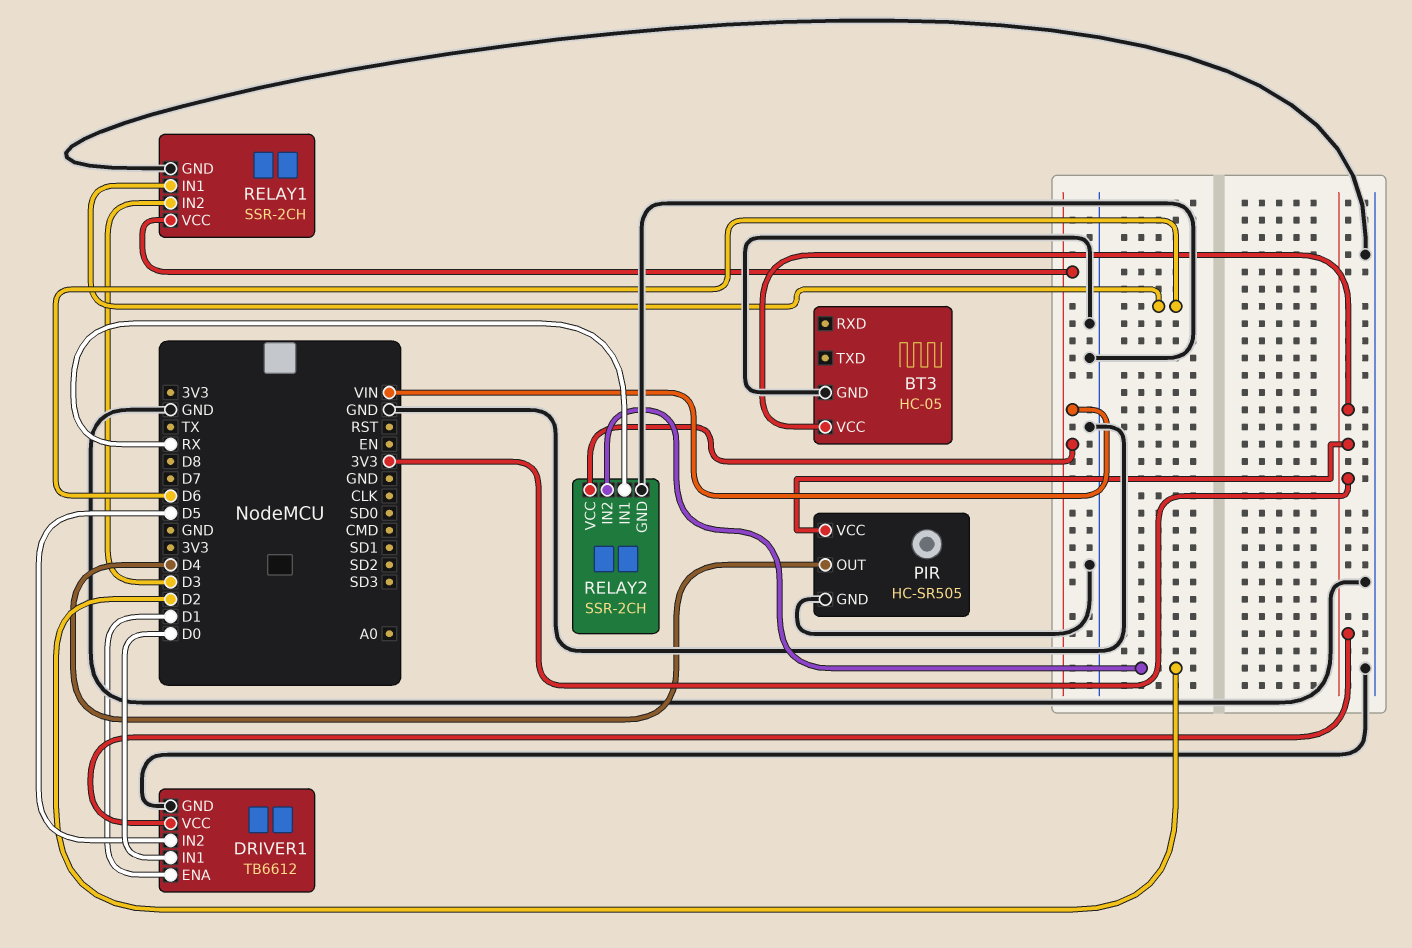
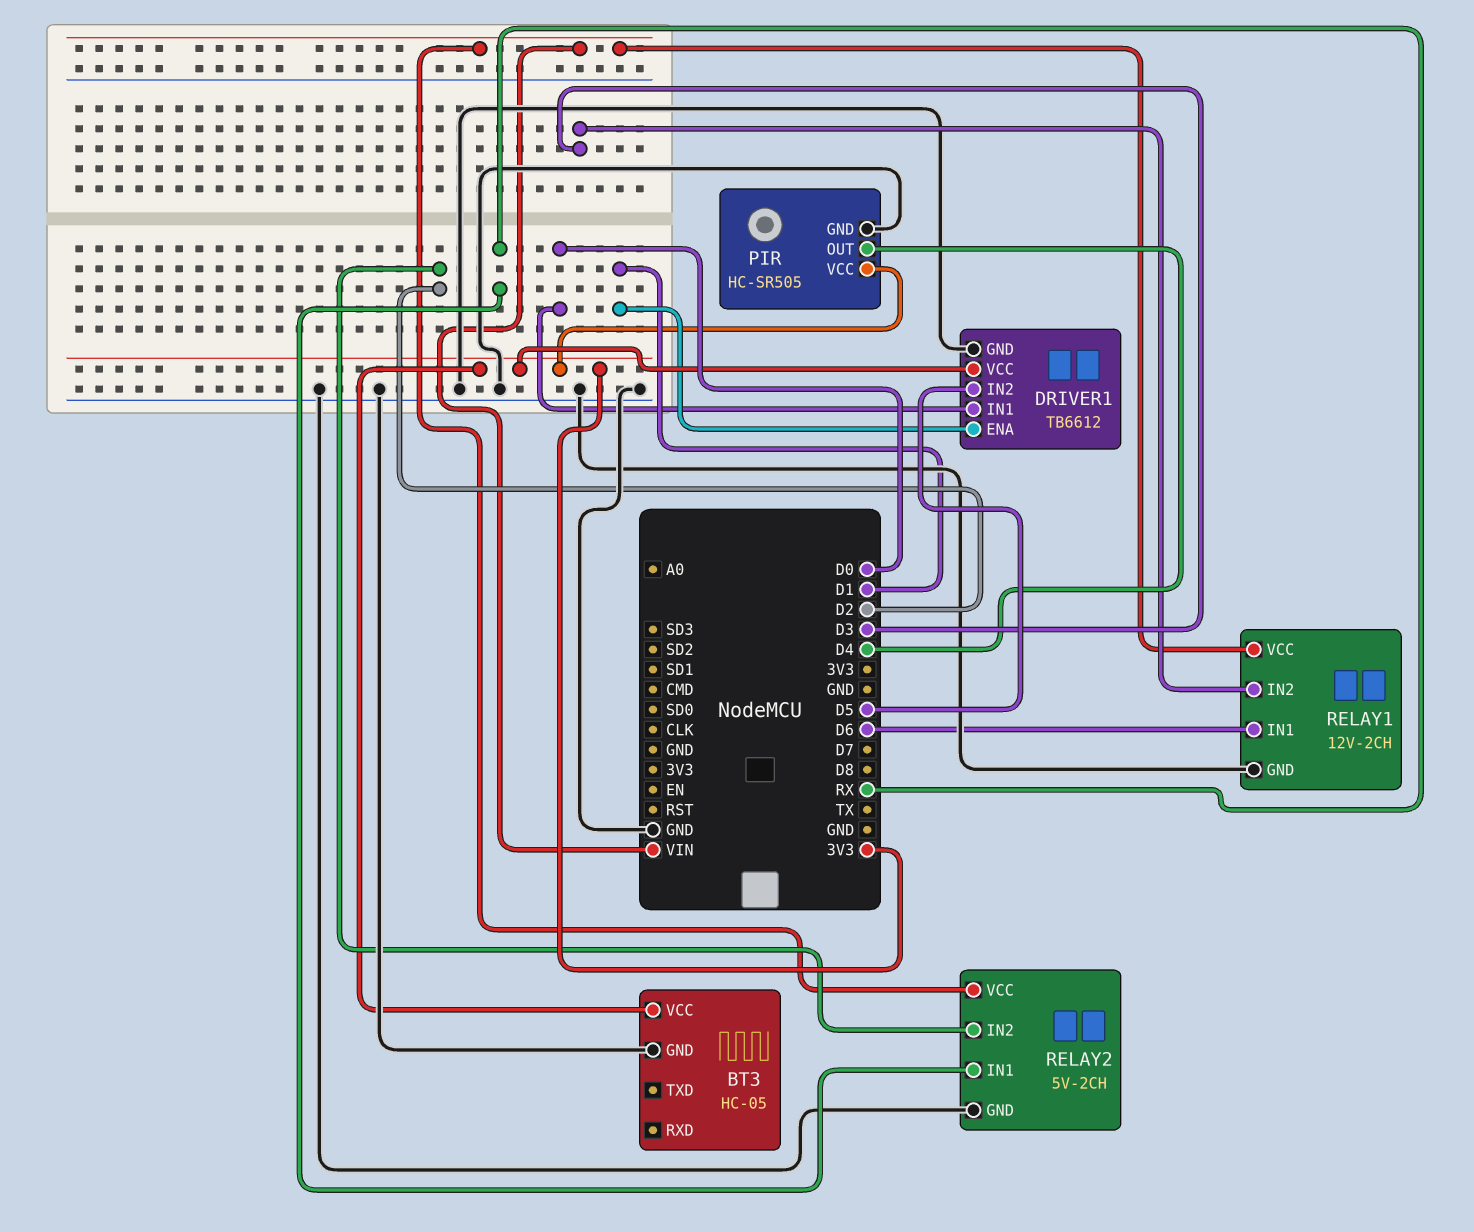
RELAY1: SSR-2CH -> 12V-2CH
RELAY2: SSR-2CH -> 5V-2CH

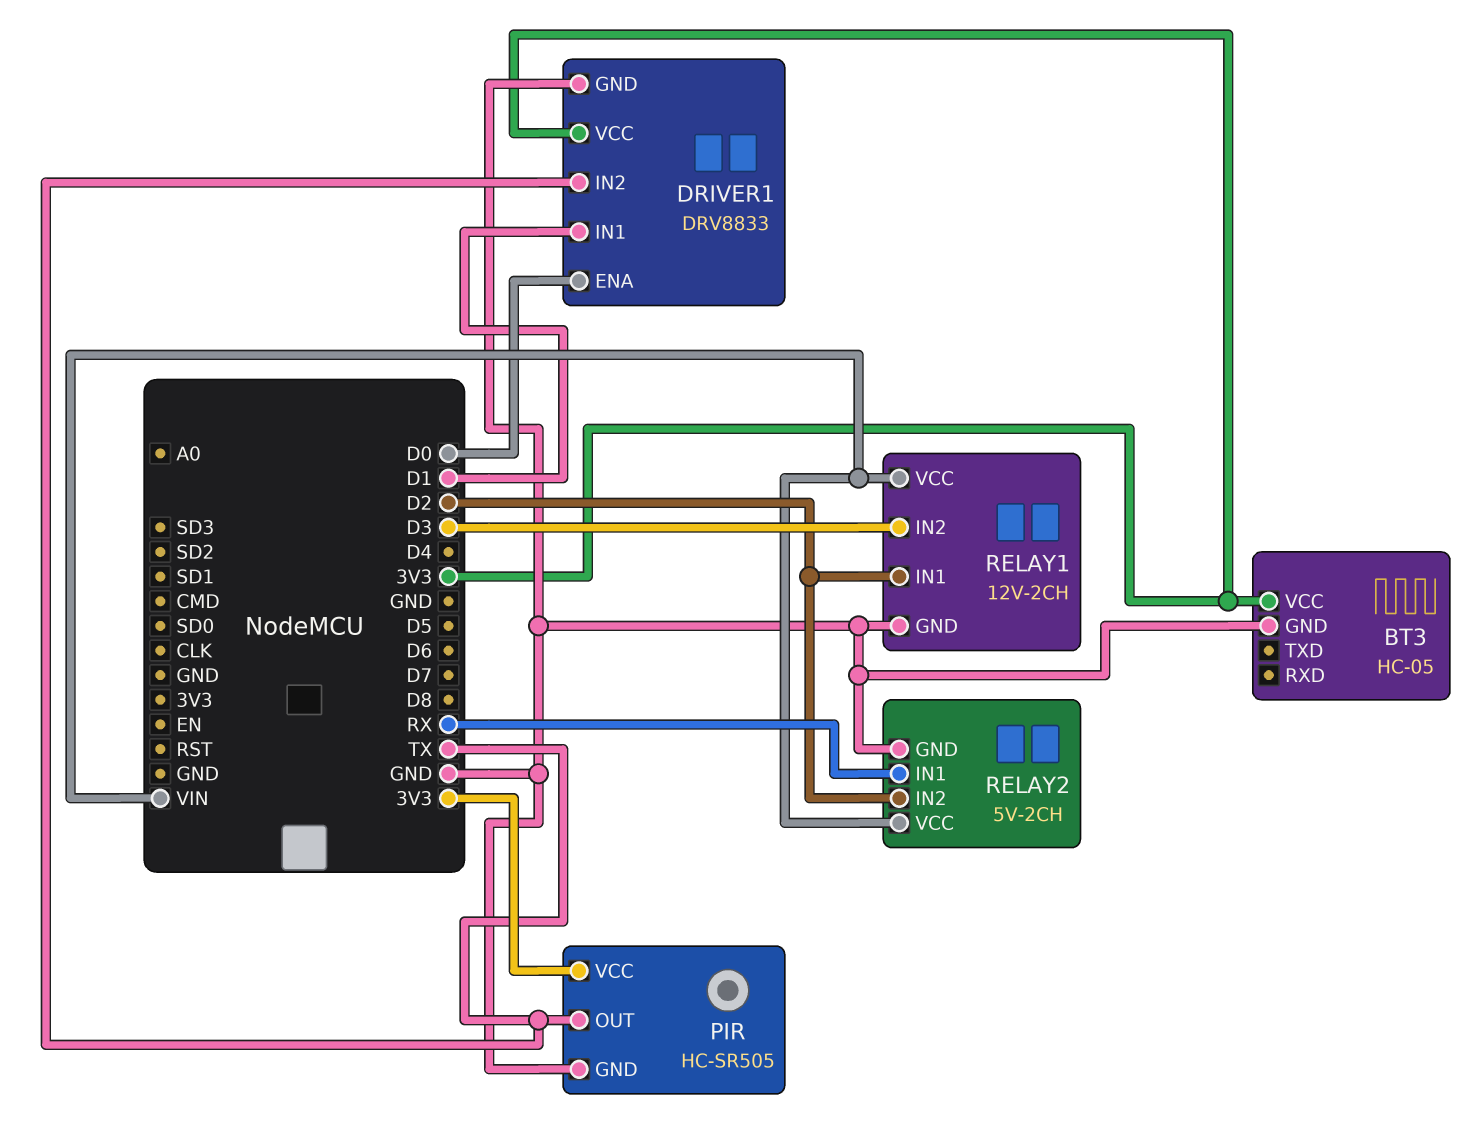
DRIVER1: TB6612 -> DRV8833
DRIVER1 pin ENA: D1 -> D0
DRIVER1 pin IN1: D0 -> D1
DRIVER1 pin IN2: D5 -> TX
PIR pin OUT: D4 -> TX
RELAY1 pin IN1: D6 -> D2

